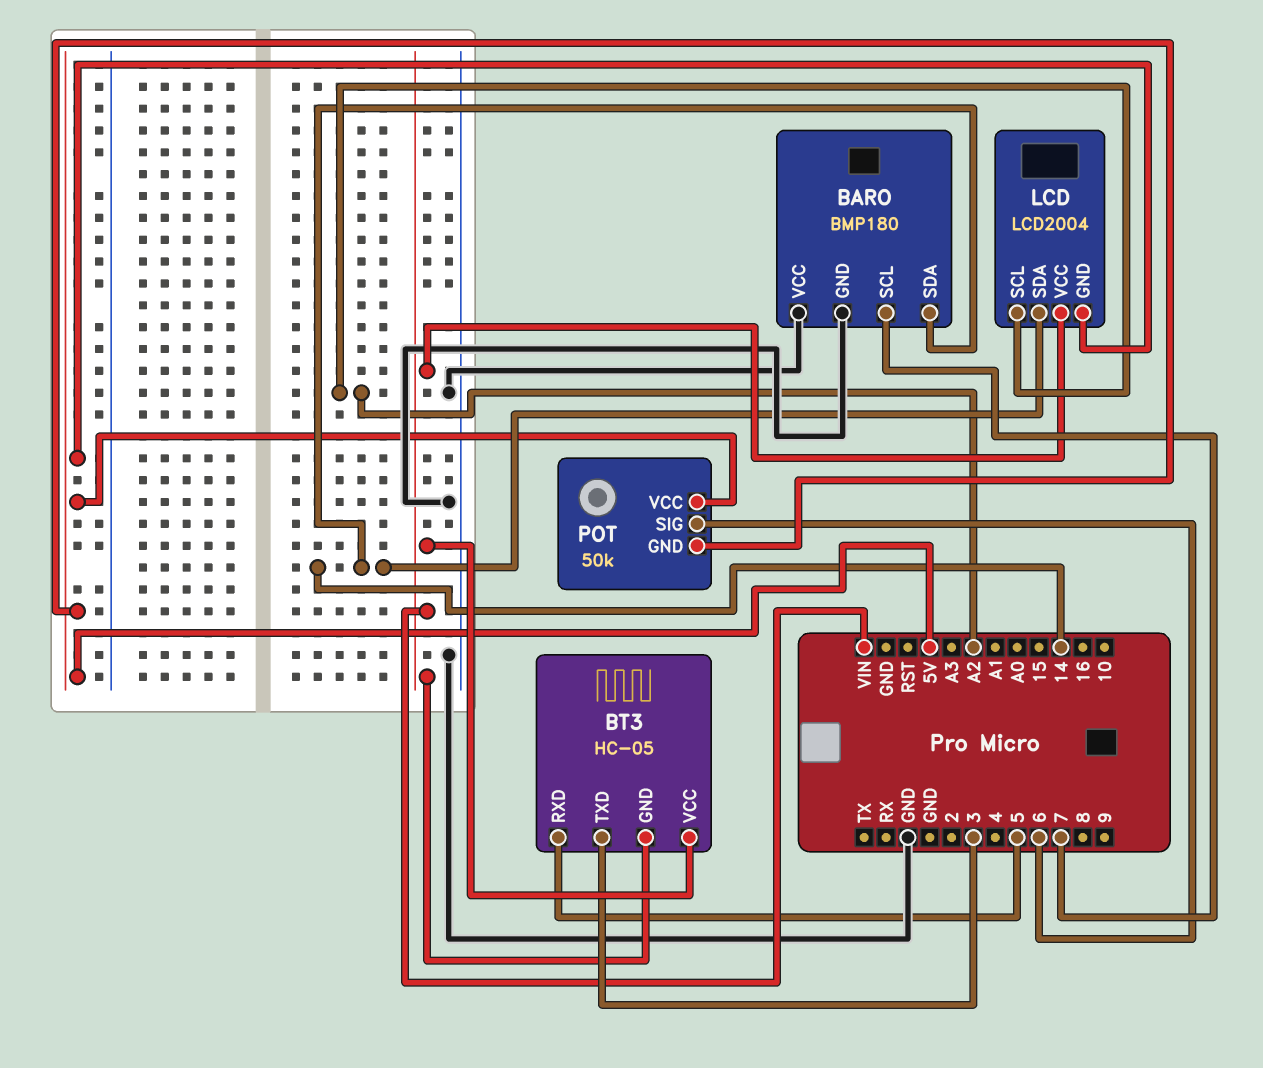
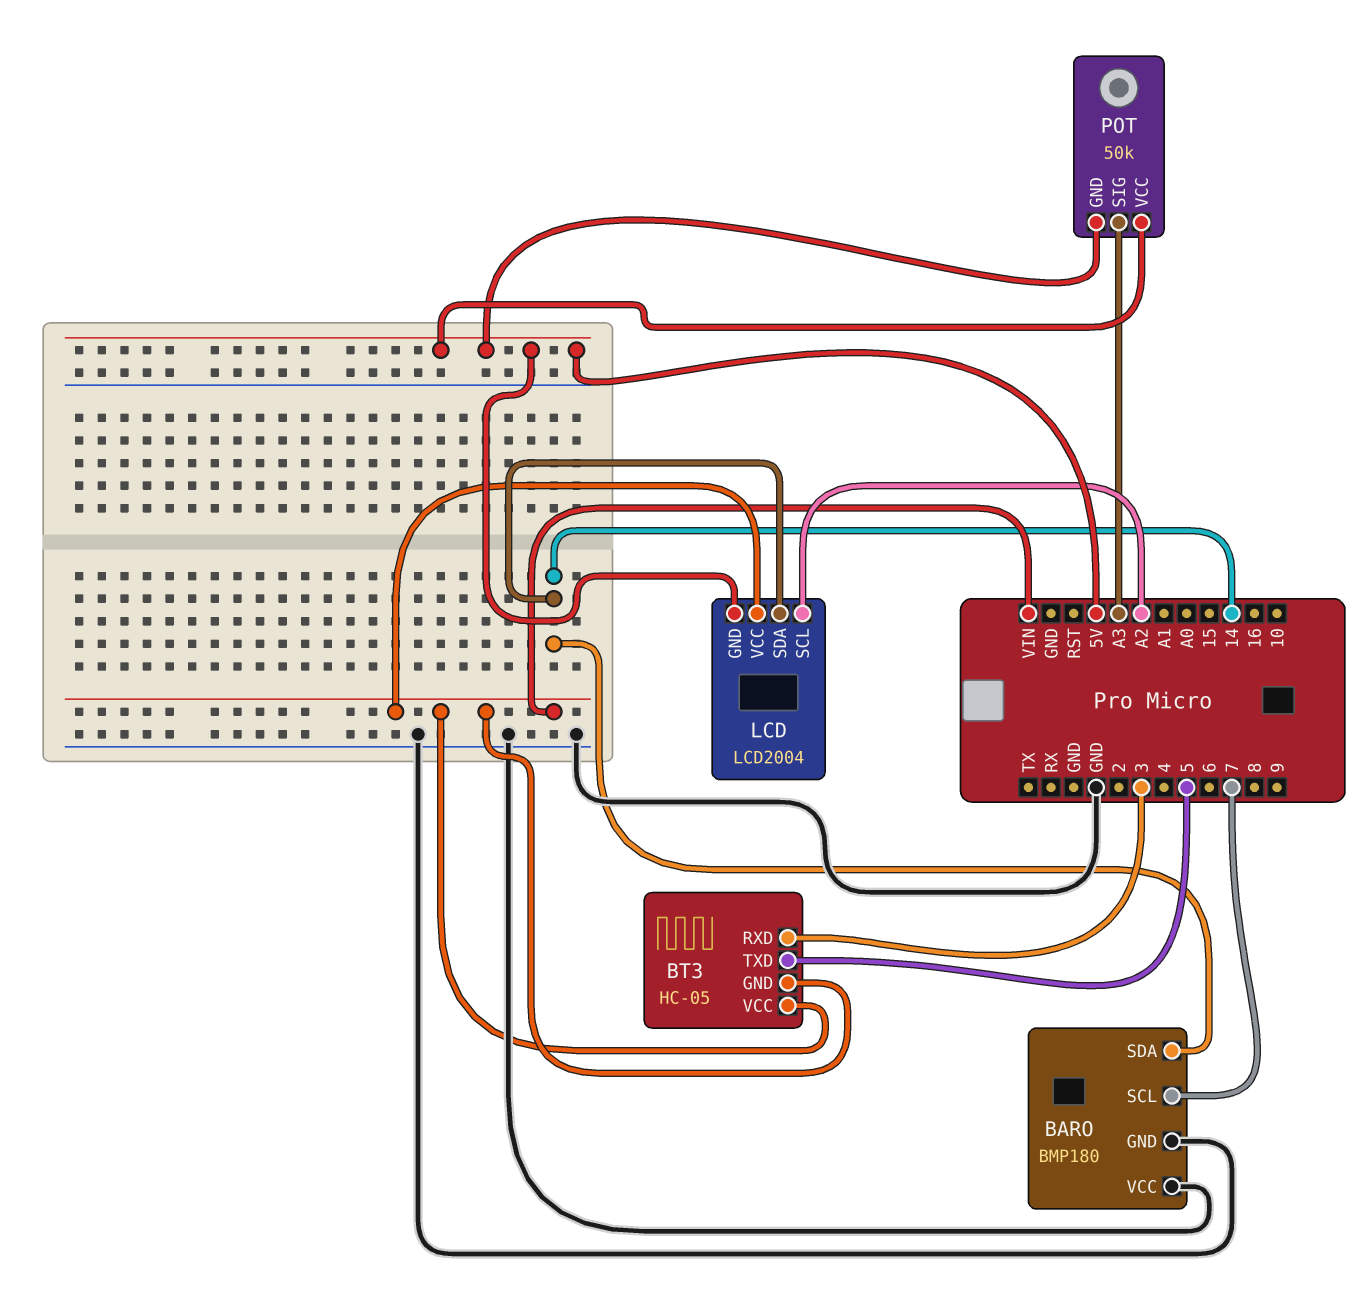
BT3 pin RXD: 5 -> 3
BT3 pin TXD: 3 -> 5
POT pin SIG: 6 -> A3

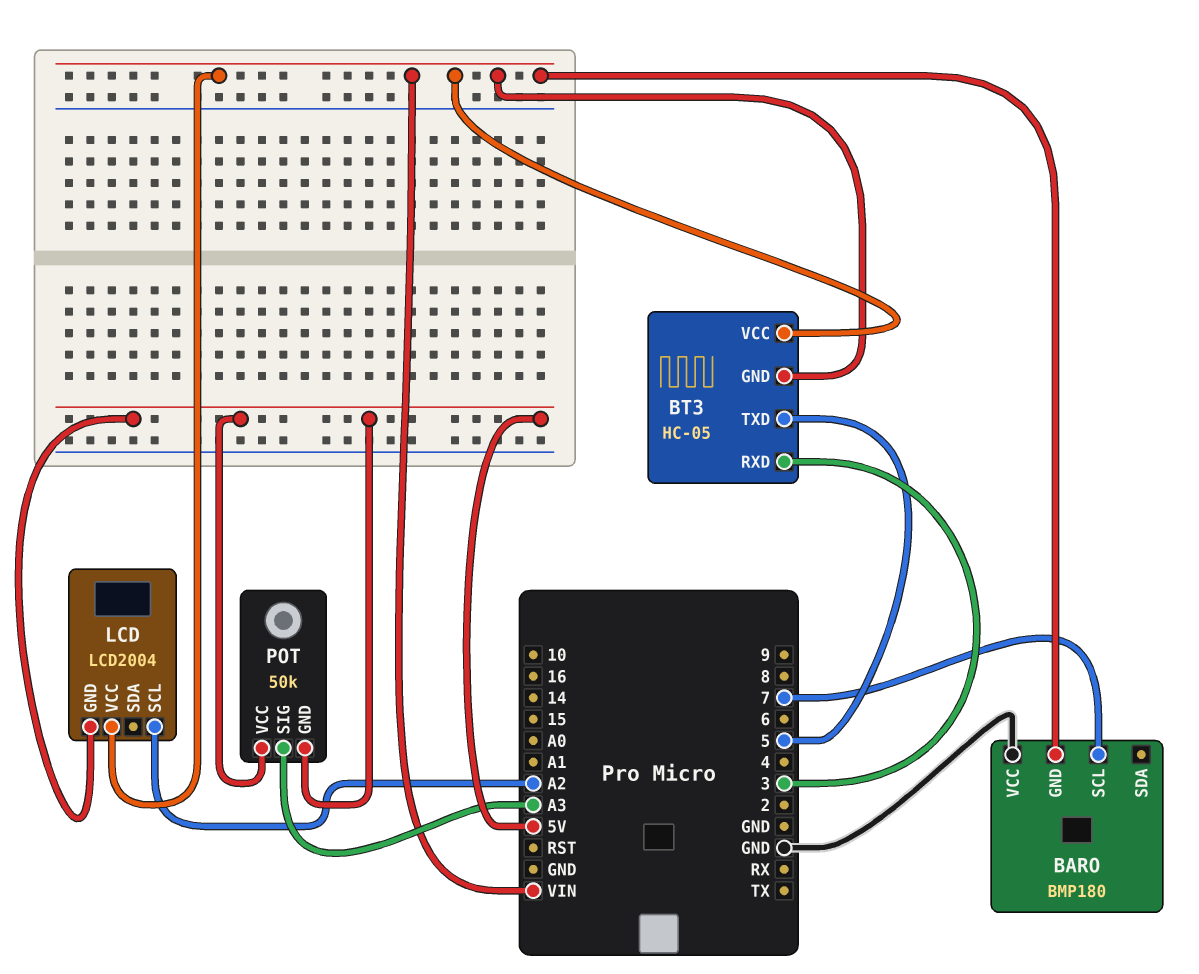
BARO pin GND: GND -> VIN
BARO pin SDA: 14 -> none
LCD pin SDA: 14 -> none

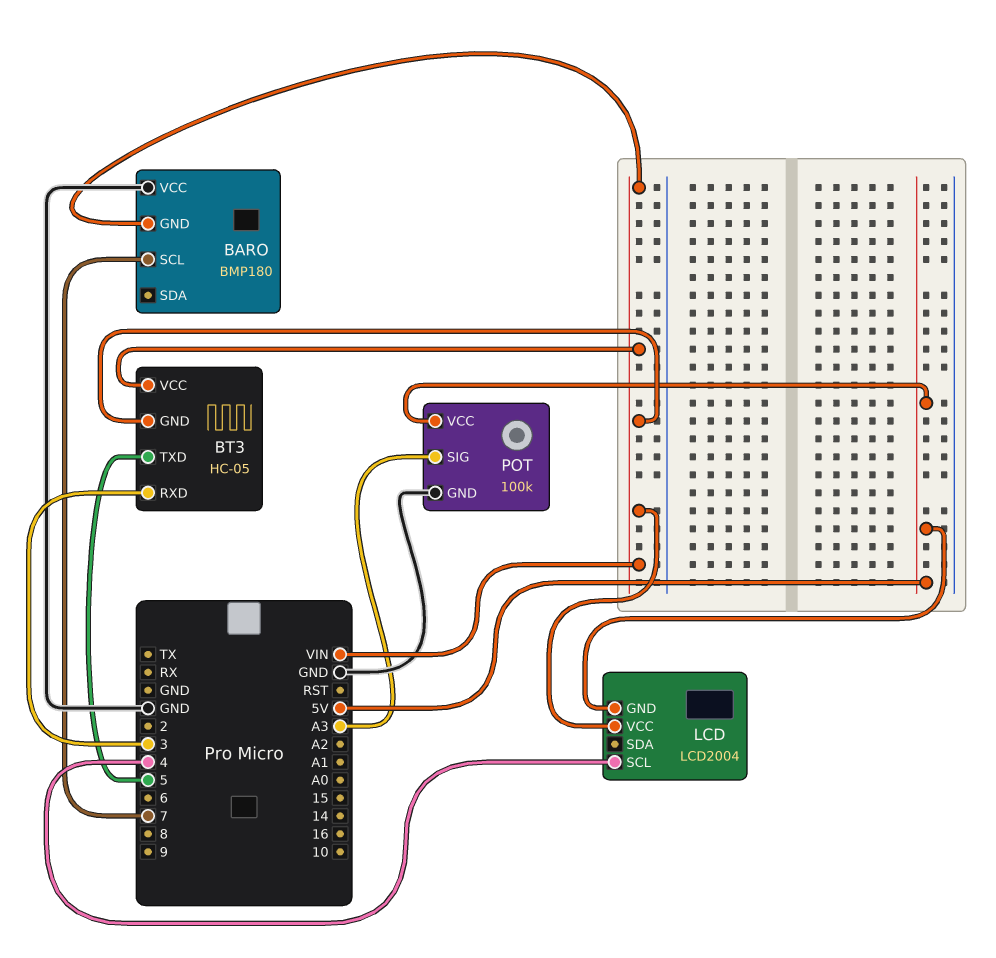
LCD pin SCL: A2 -> 4
POT: 50k -> 100k
POT pin GND: 5V -> GND

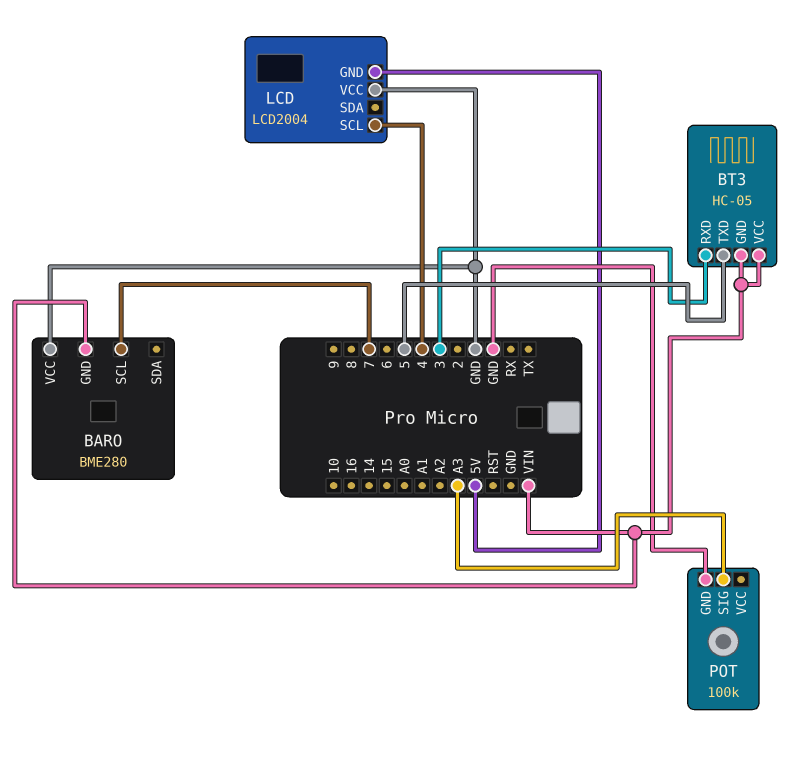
BARO: BMP180 -> BME280
LCD pin VCC: VIN -> GND
POT pin VCC: 5V -> none

